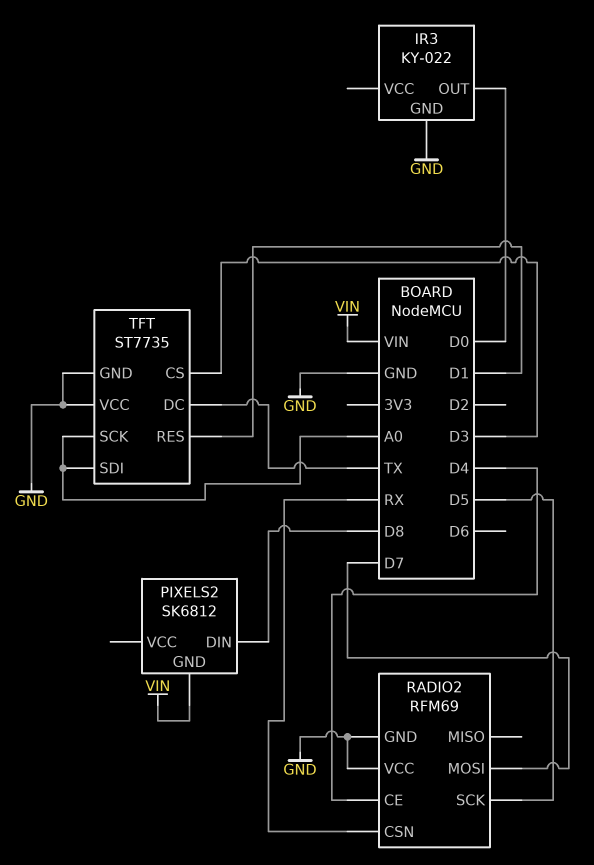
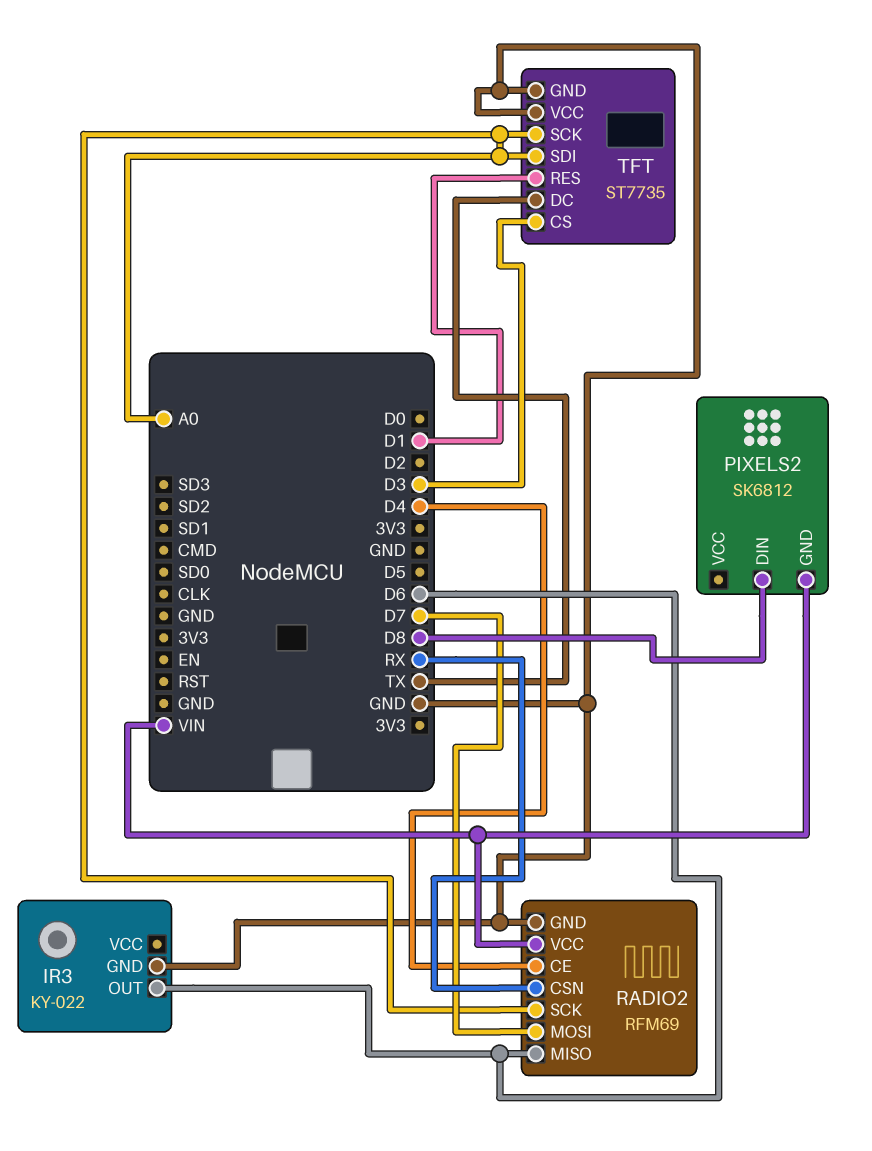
IR3 pin OUT: D0 -> D6
RADIO2 pin MISO: none -> D6
RADIO2 pin SCK: D5 -> A0
RADIO2 pin VCC: GND -> VIN

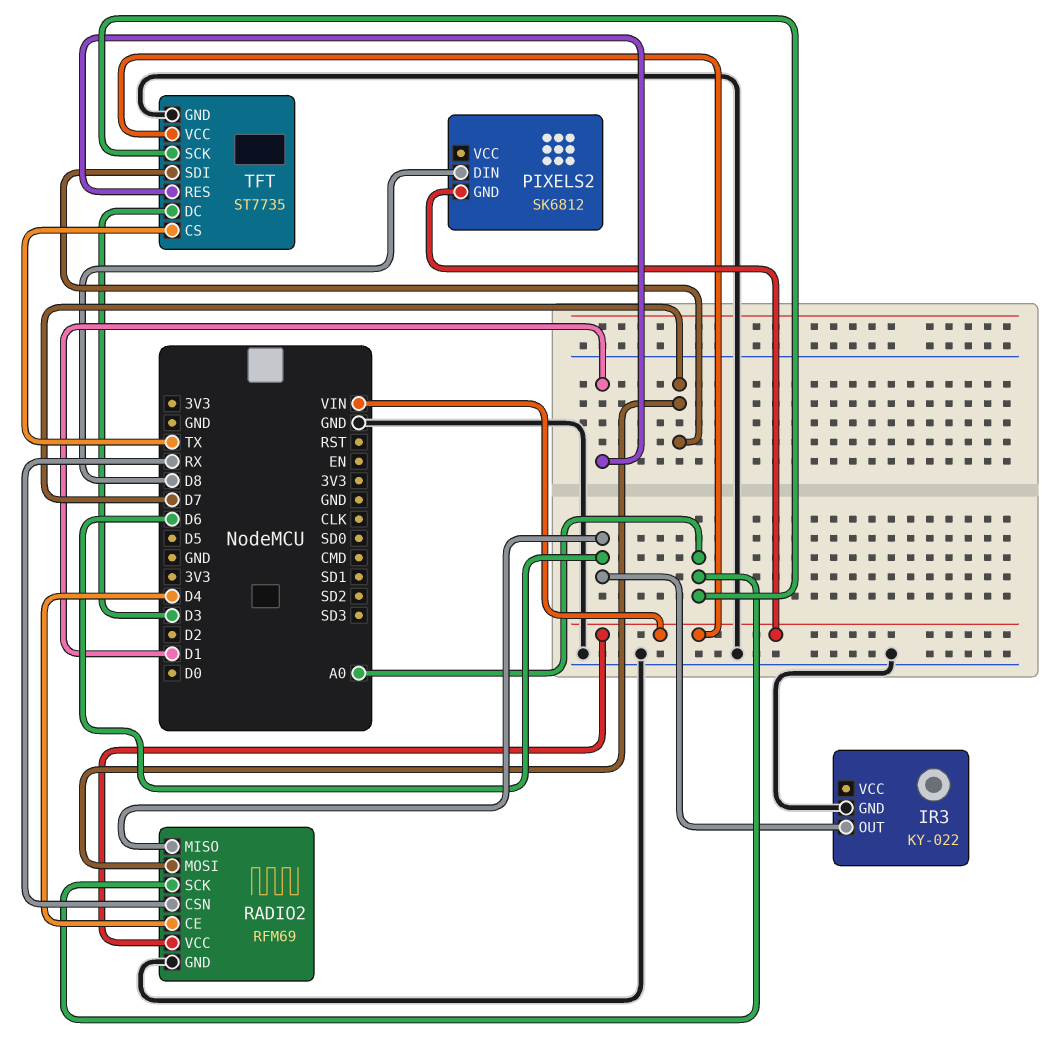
TFT pin CS: D3 -> TX
TFT pin DC: TX -> D3
TFT pin SDI: A0 -> D7
TFT pin VCC: GND -> VIN

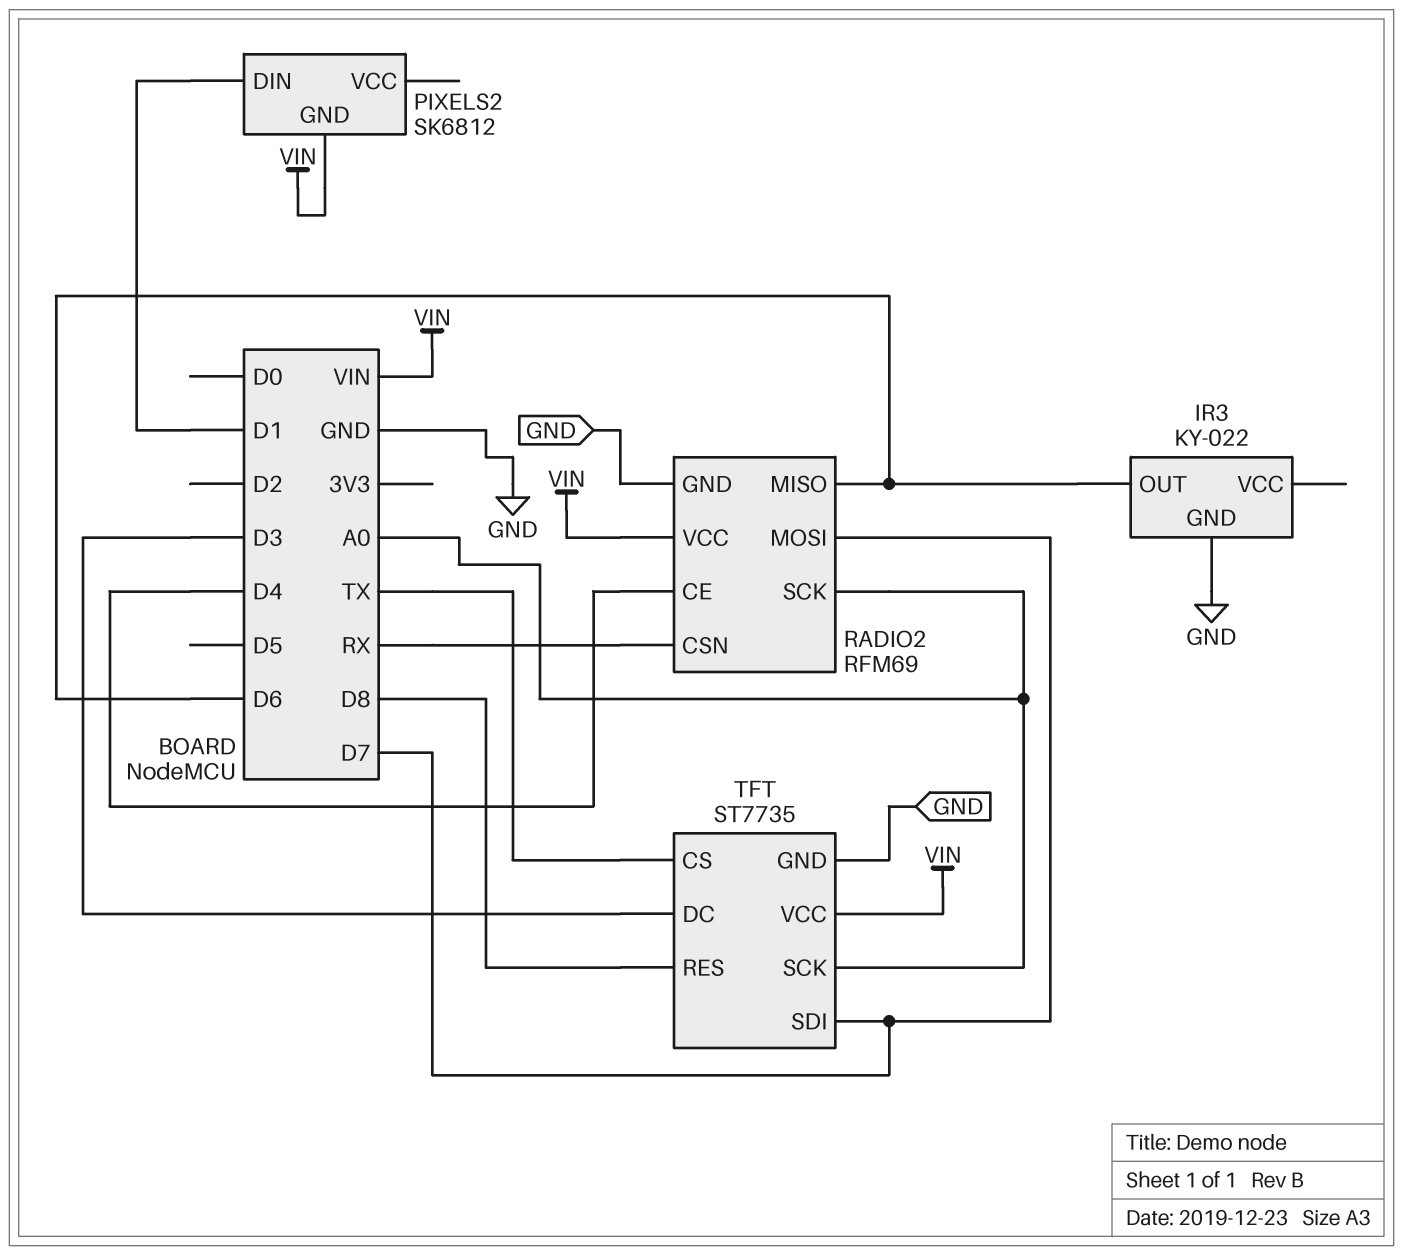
PIXELS2 pin DIN: D8 -> D1
TFT pin RES: D1 -> D8

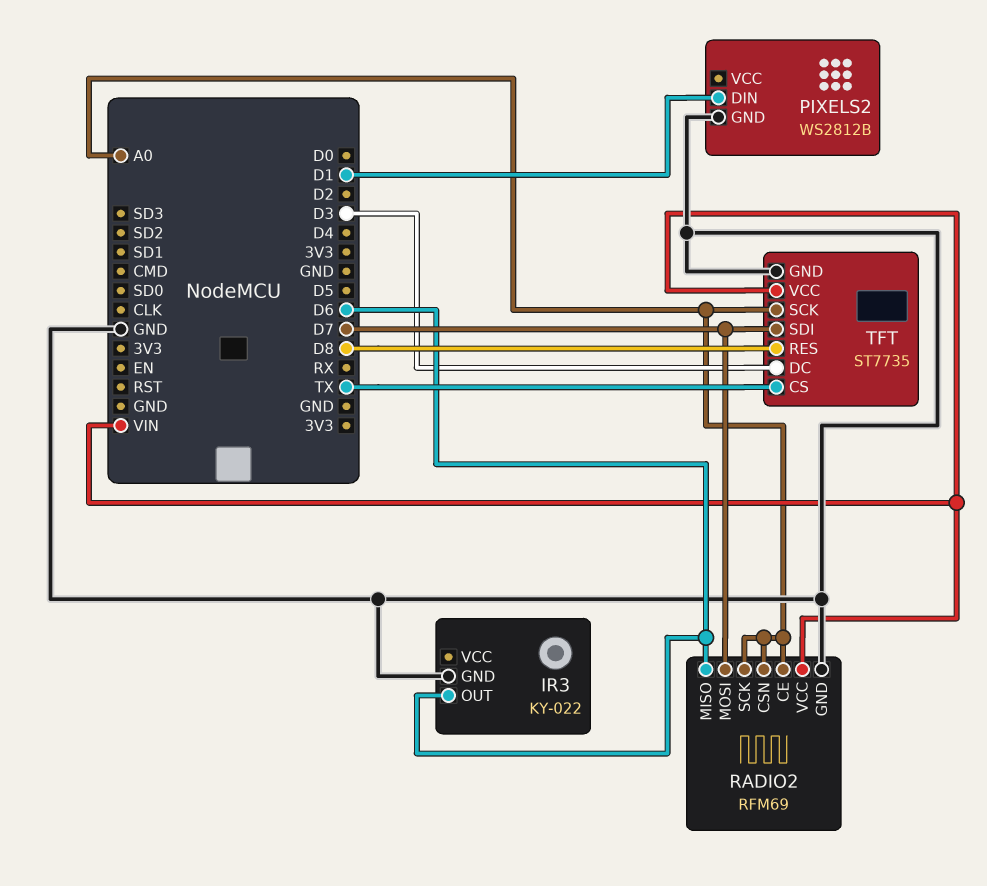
PIXELS2: SK6812 -> WS2812B
PIXELS2 pin GND: VIN -> GND
RADIO2 pin CE: D4 -> A0
RADIO2 pin CSN: RX -> A0

